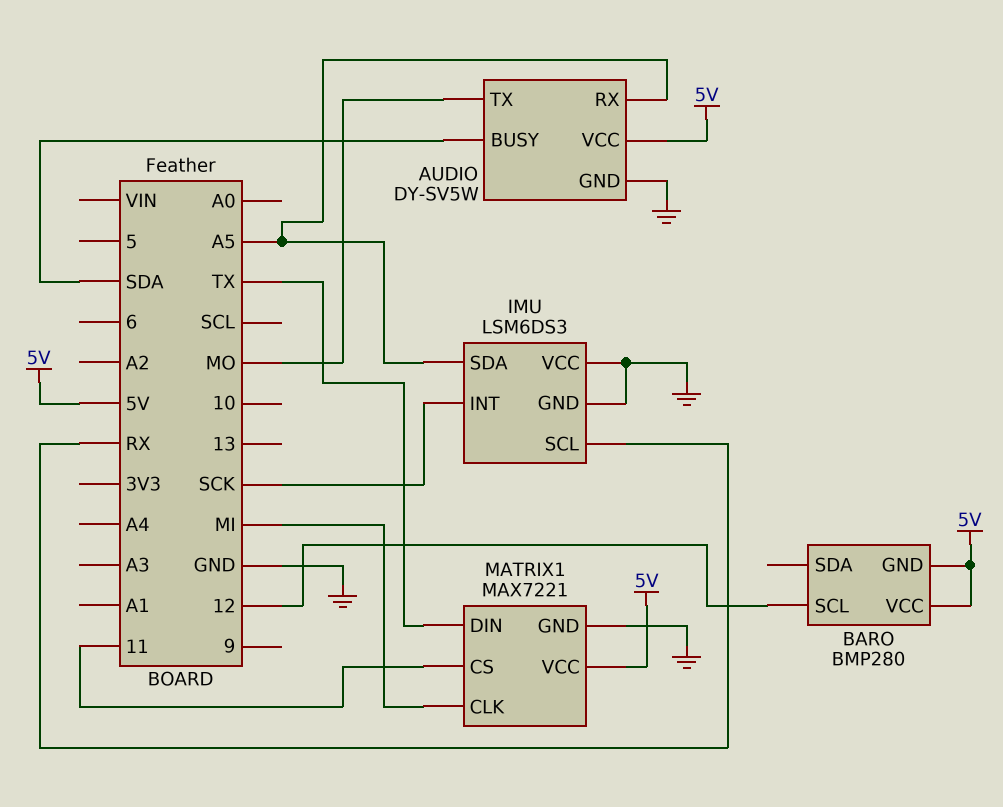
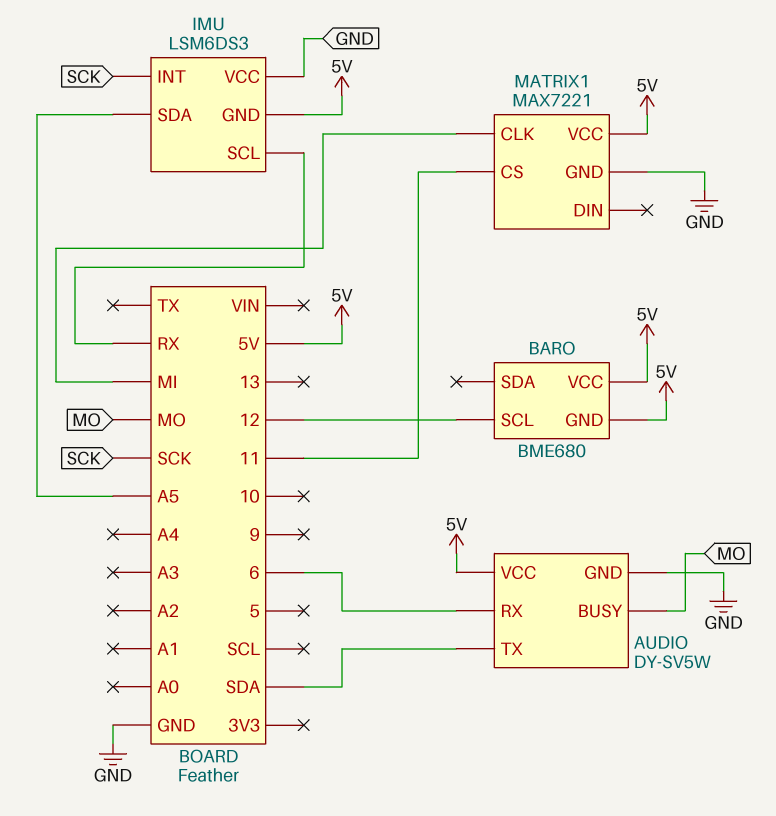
AUDIO pin BUSY: SDA -> MO
AUDIO pin RX: A5 -> 6
AUDIO pin TX: MO -> SDA
BARO: BMP280 -> BME680
IMU pin GND: GND -> 5V
MATRIX1 pin DIN: TX -> none

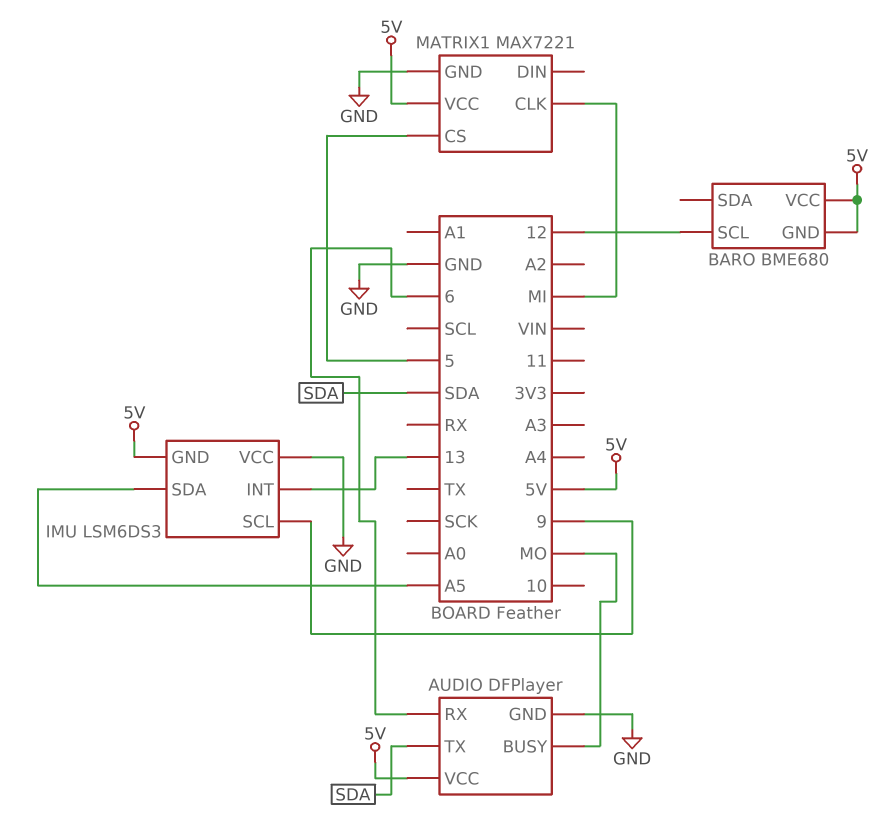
AUDIO: DY-SV5W -> DFPlayer
IMU pin INT: SCK -> 13
IMU pin SCL: RX -> 9
MATRIX1 pin CS: 11 -> 5

